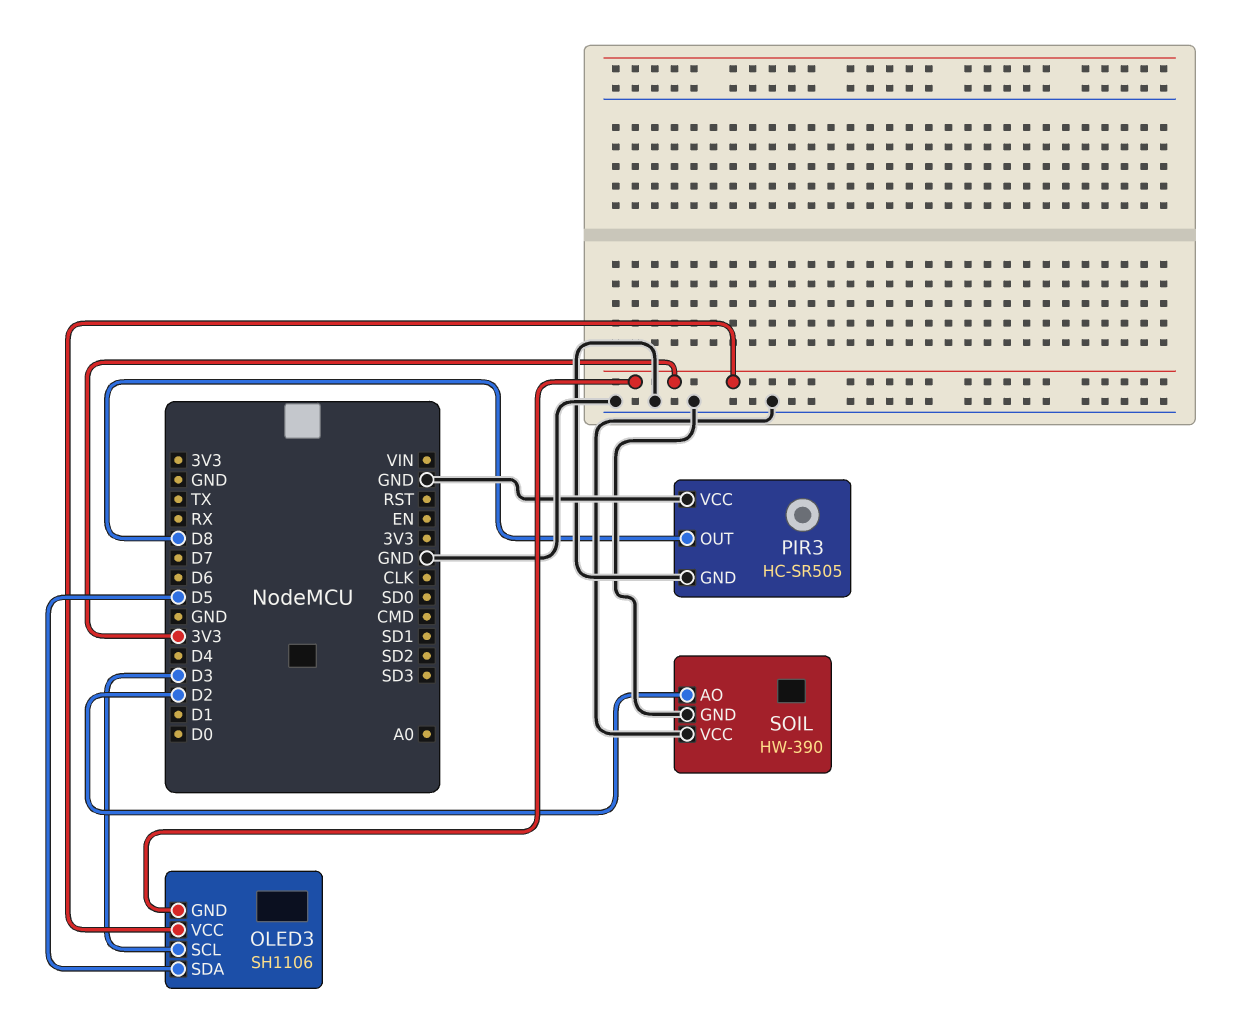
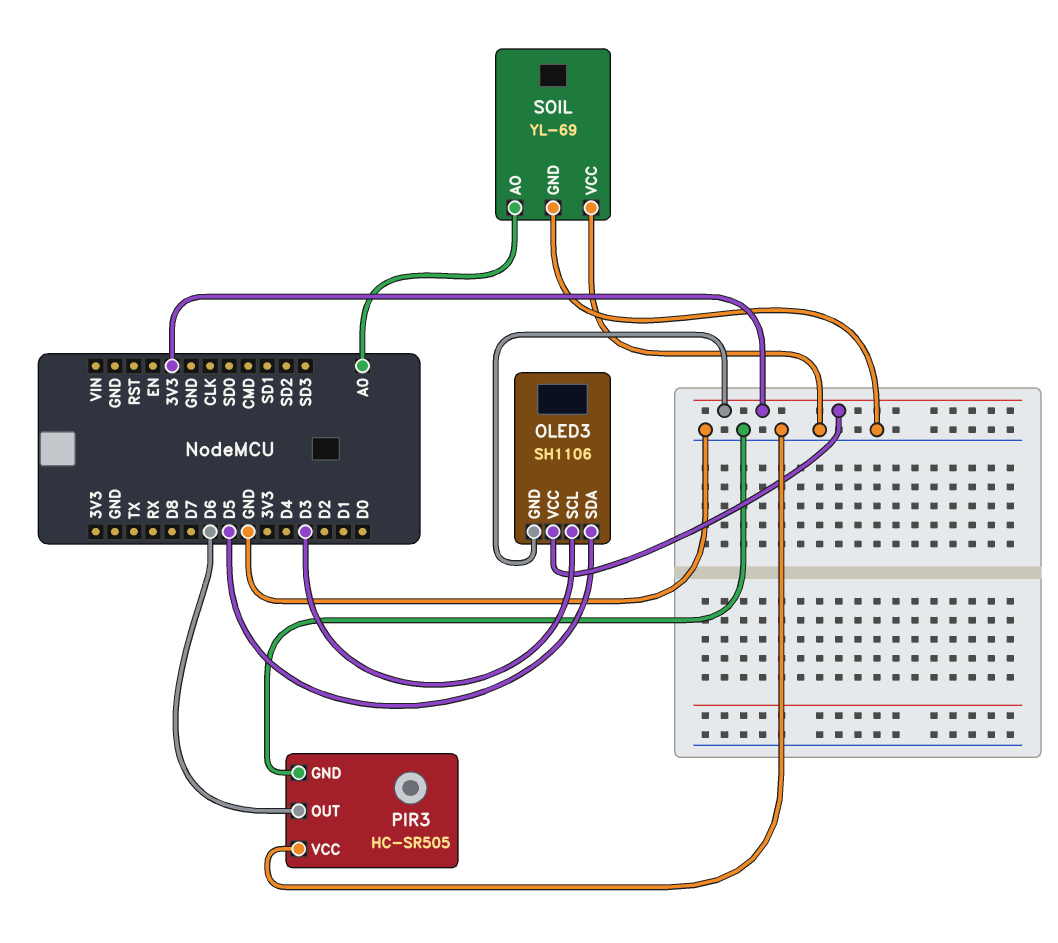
PIR3 pin OUT: D8 -> D6
SOIL: HW-390 -> YL-69
SOIL pin AO: D2 -> A0

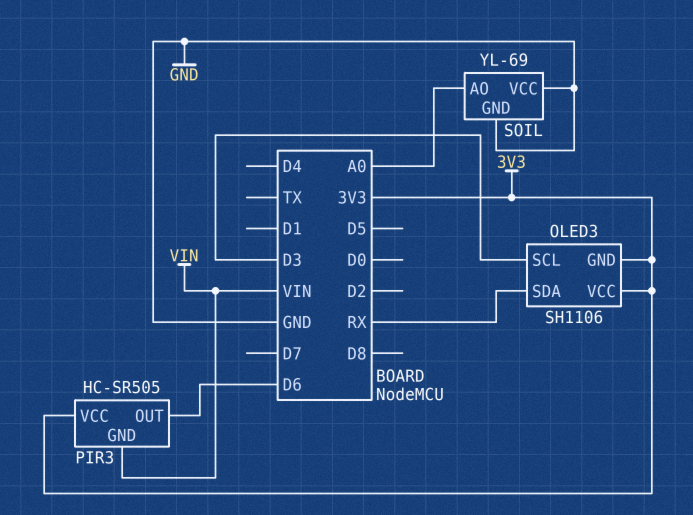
OLED3 pin SDA: D5 -> RX
PIR3 pin GND: GND -> VIN
PIR3 pin VCC: GND -> 3V3

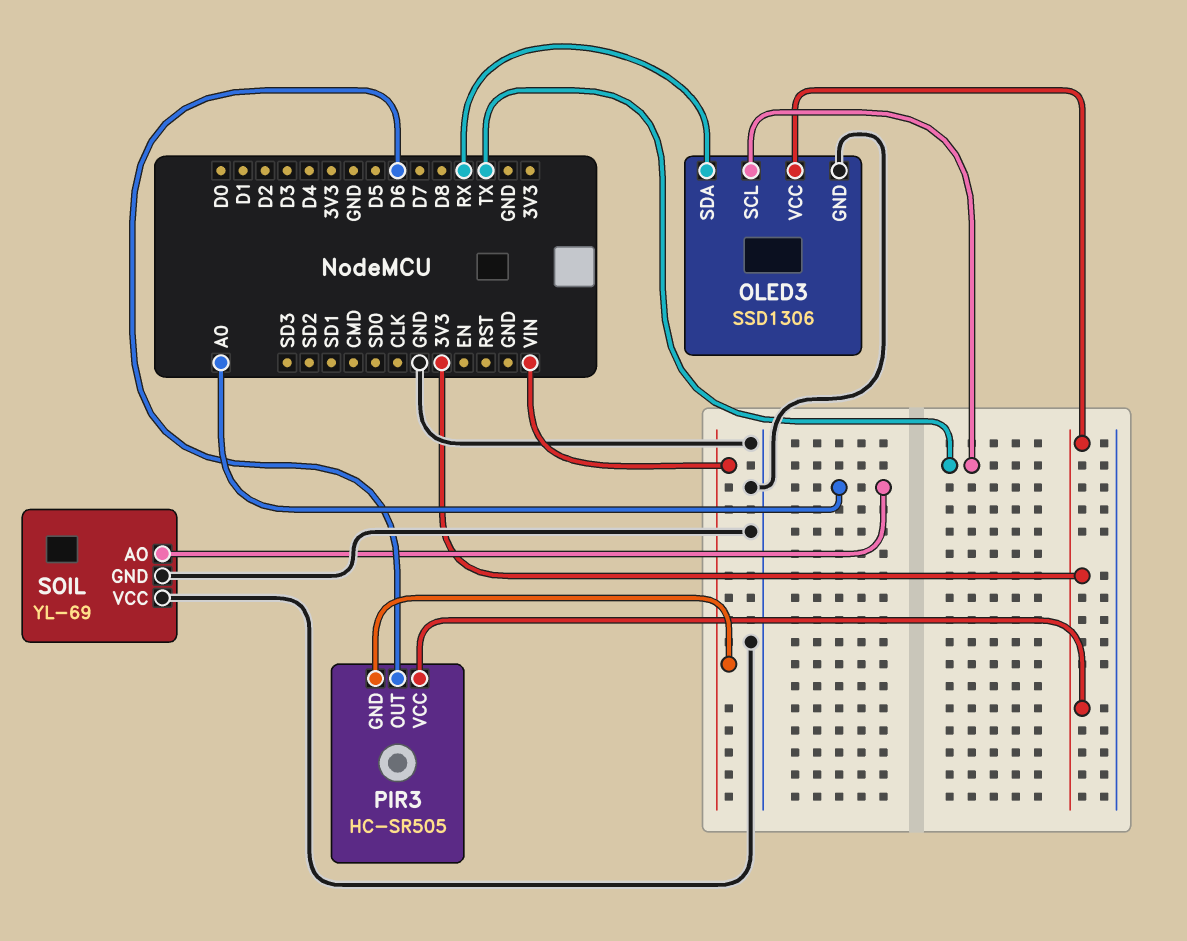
OLED3: SH1106 -> SSD1306
OLED3 pin GND: 3V3 -> GND
OLED3 pin SCL: D3 -> TX

